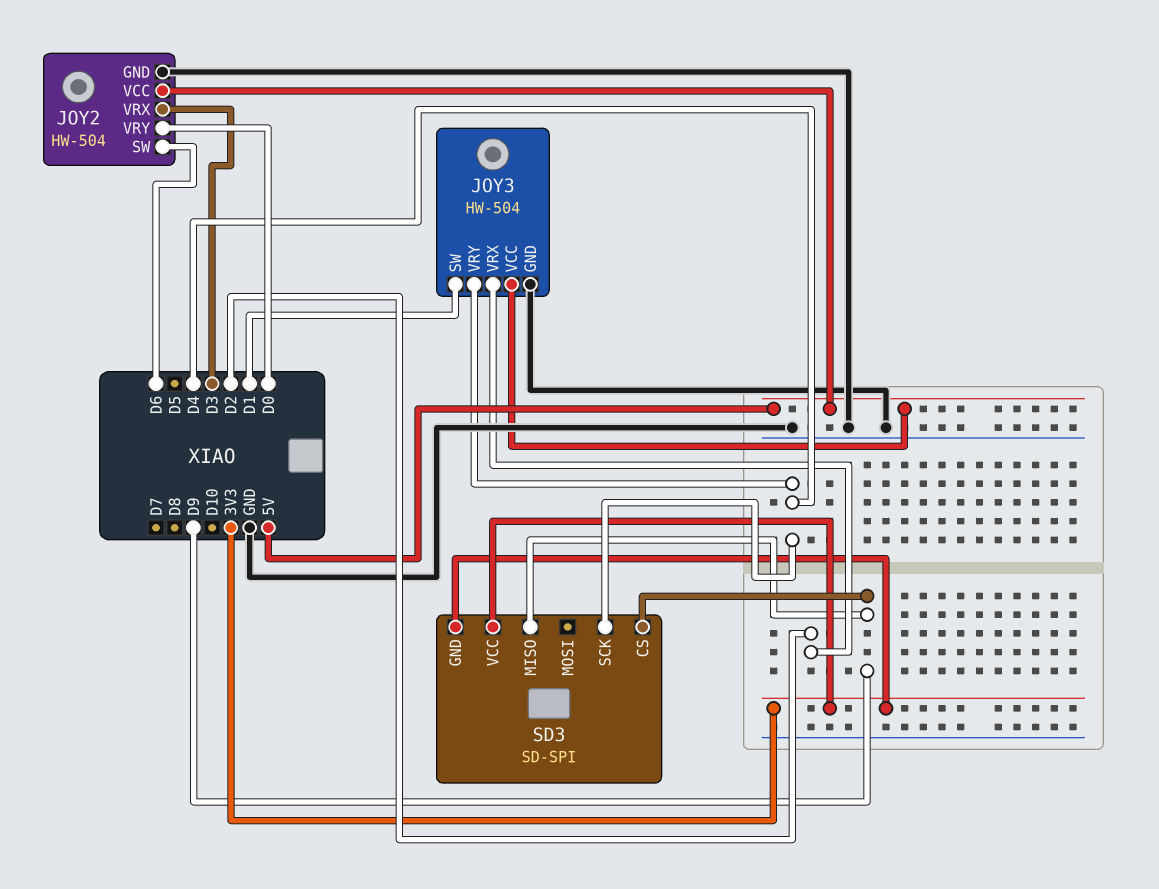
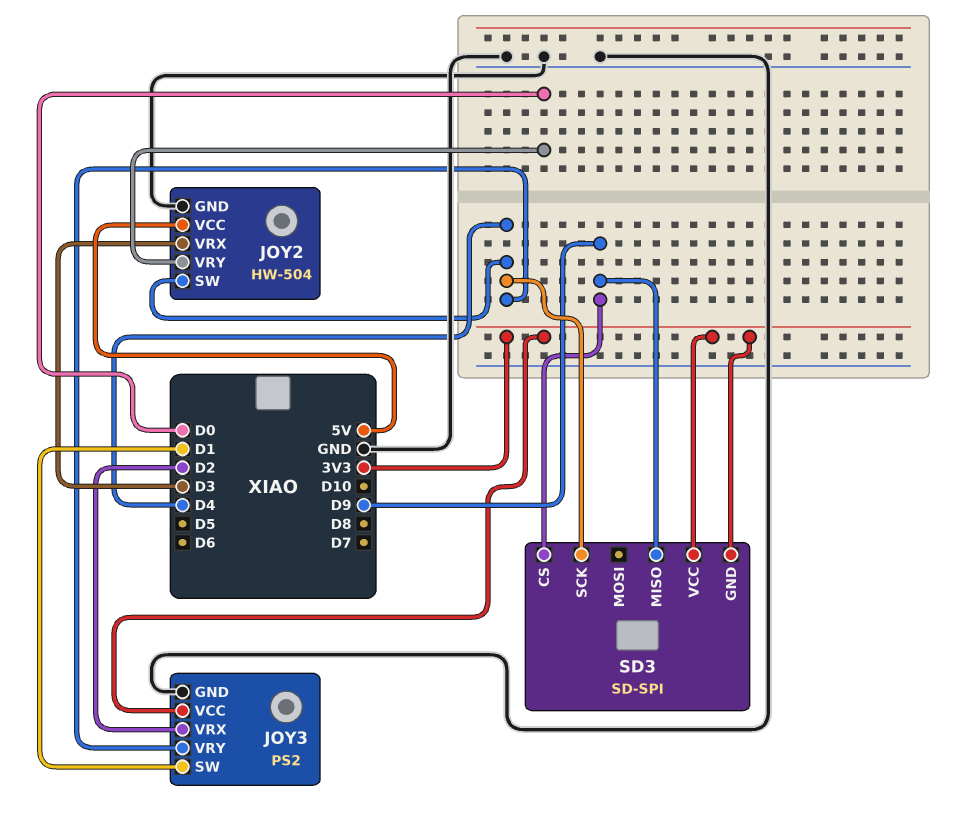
JOY2 pin SW: D6 -> D4
JOY3: HW-504 -> PS2
JOY3 pin VCC: 5V -> 3V3

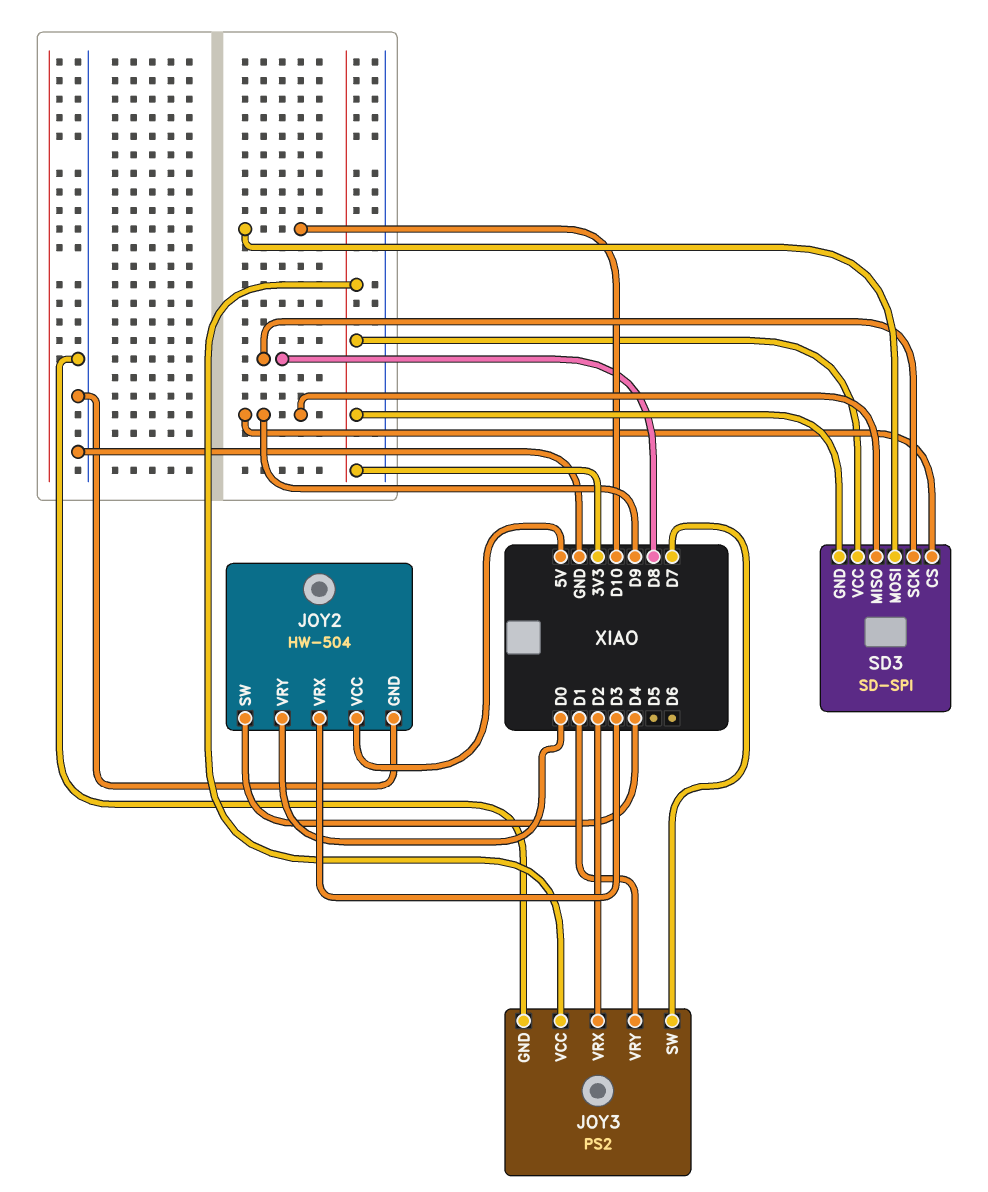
JOY3 pin SW: D1 -> D7
JOY3 pin VRY: D4 -> D1
SD3 pin MOSI: none -> D10
SD3 pin SCK: D4 -> D8

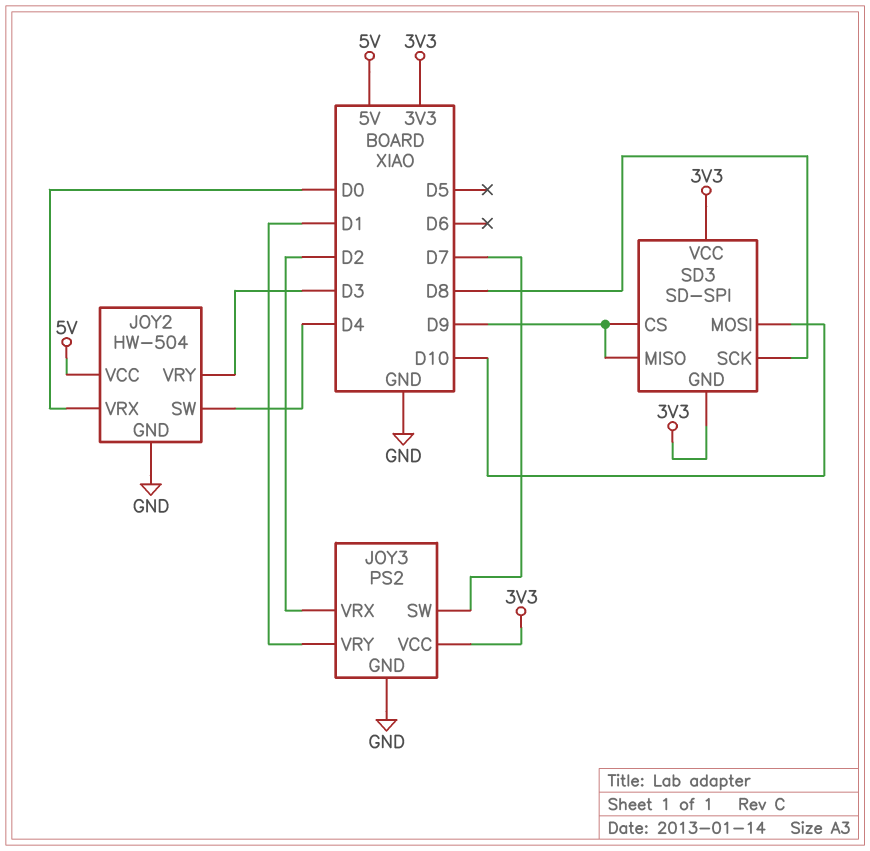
JOY2 pin VRX: D3 -> D0
JOY2 pin VRY: D0 -> D3

